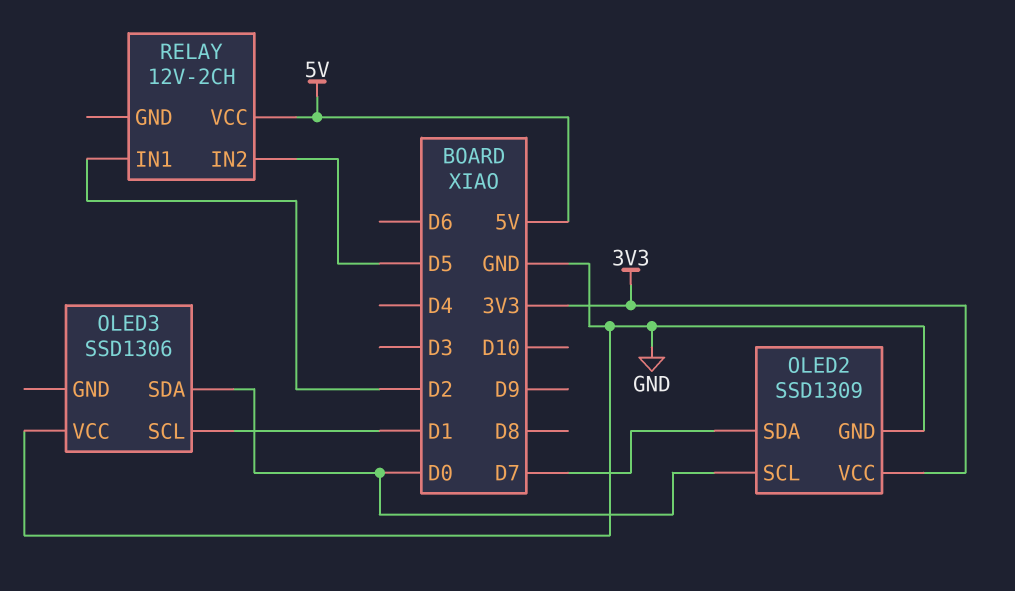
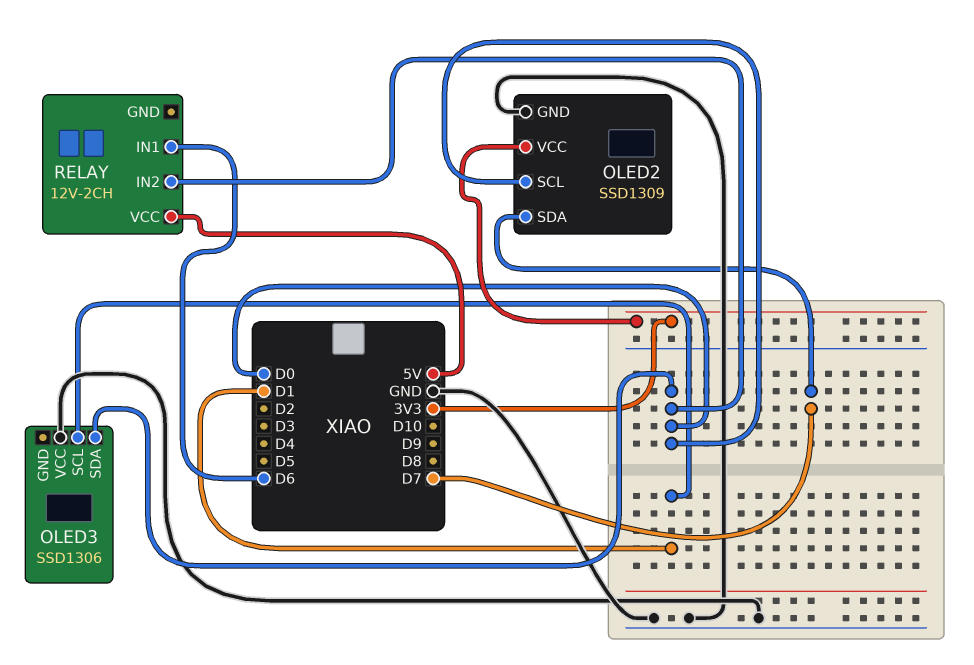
RELAY pin IN1: D2 -> D6
RELAY pin IN2: D5 -> D0

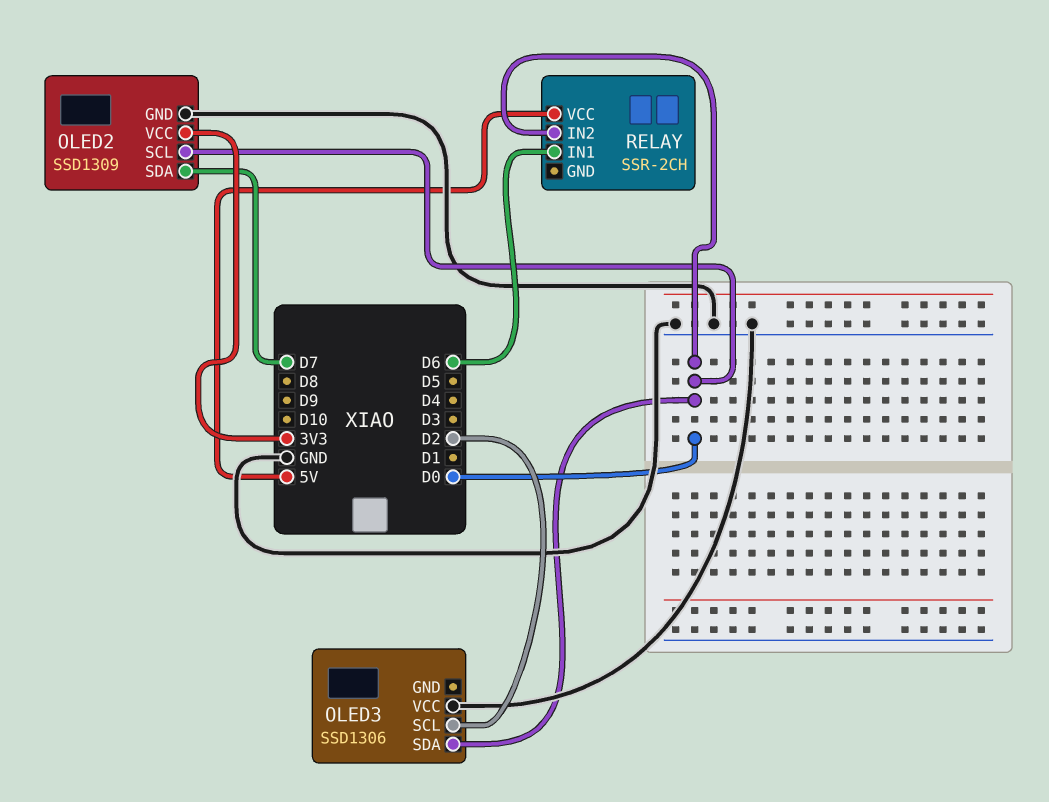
OLED3 pin SCL: D1 -> D2
RELAY: 12V-2CH -> SSR-2CH

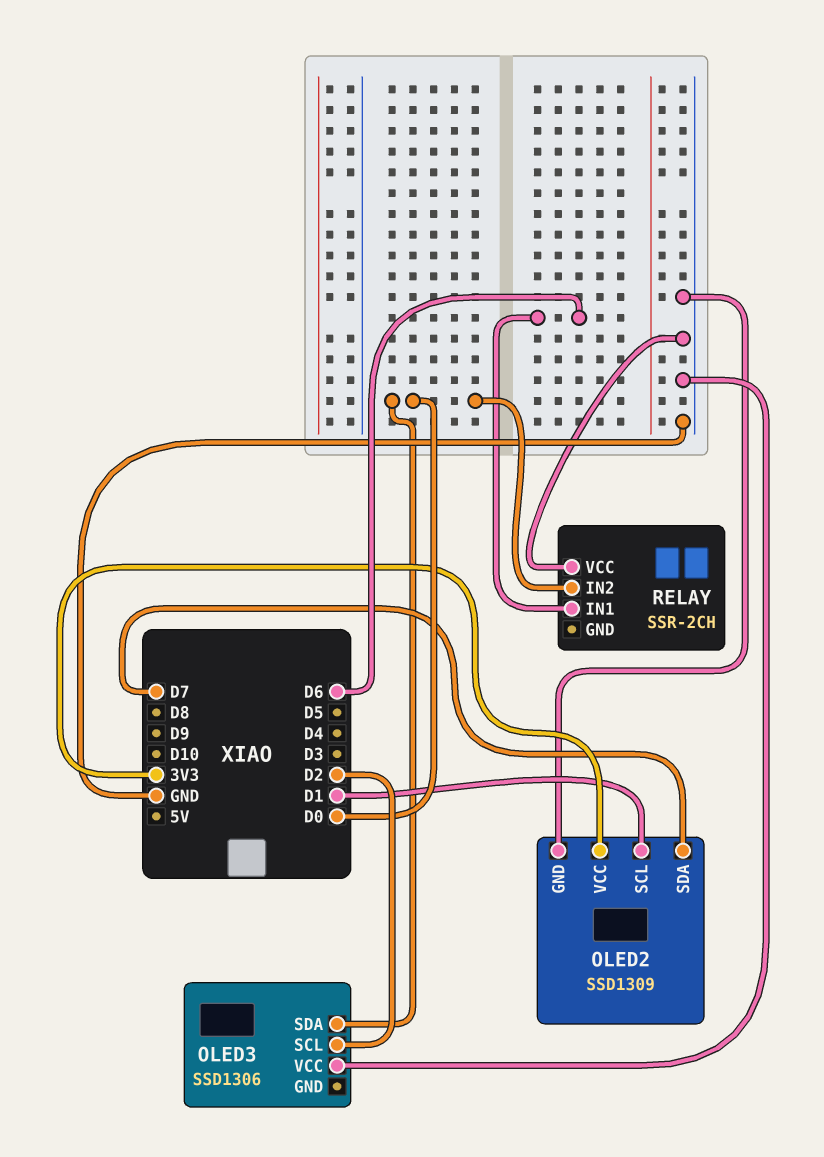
OLED2 pin SCL: D0 -> D1
RELAY pin VCC: 5V -> GND

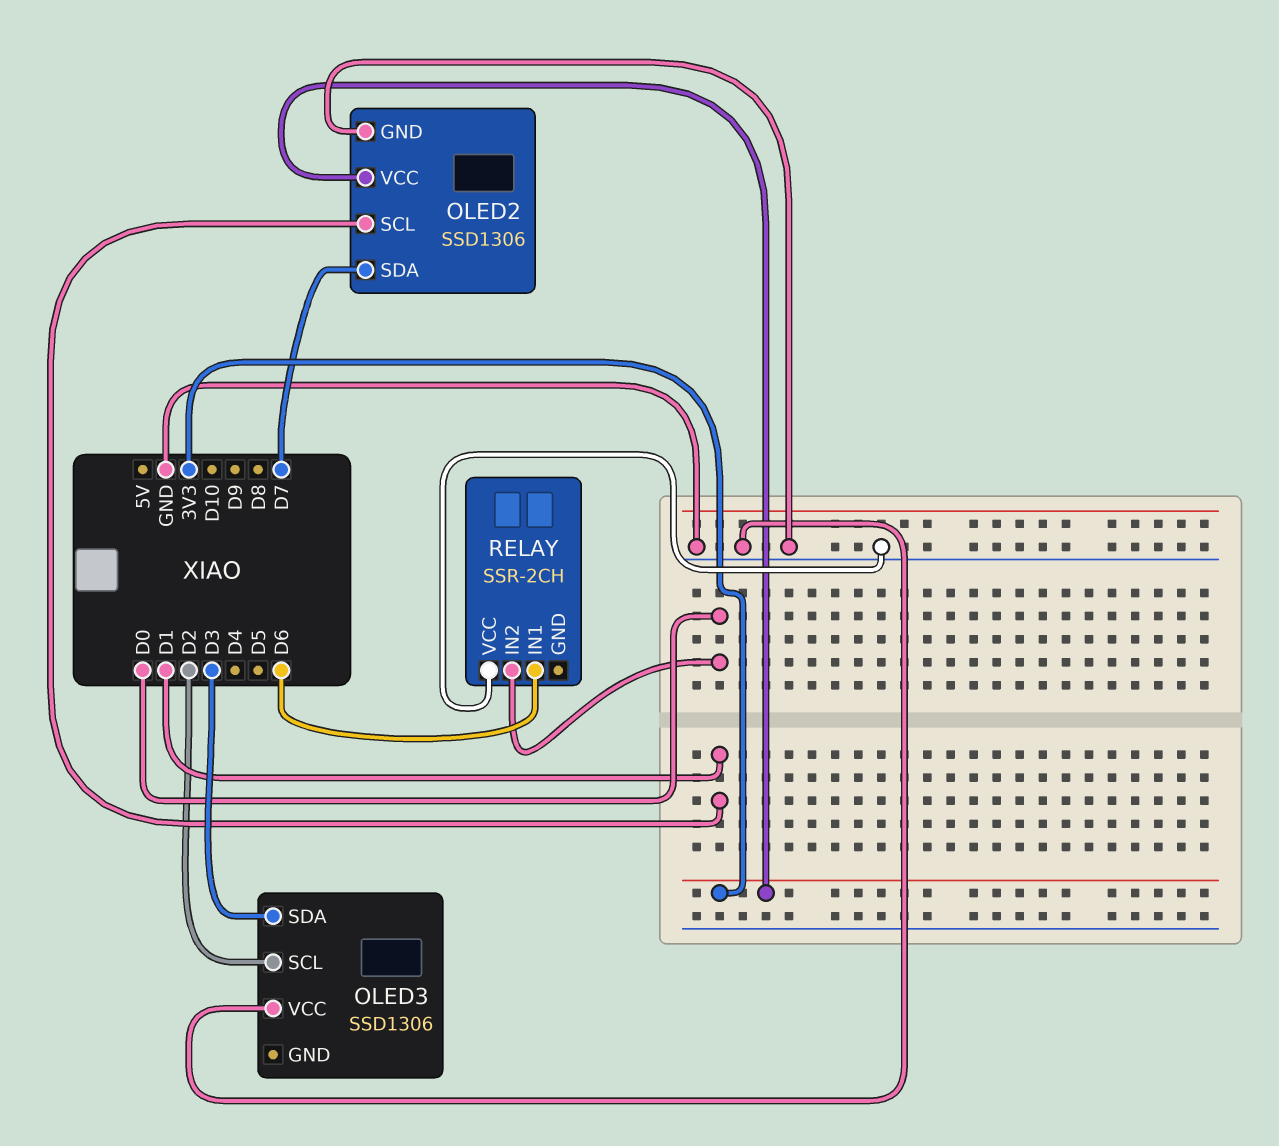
OLED2: SSD1309 -> SSD1306
OLED3 pin SDA: D0 -> D3

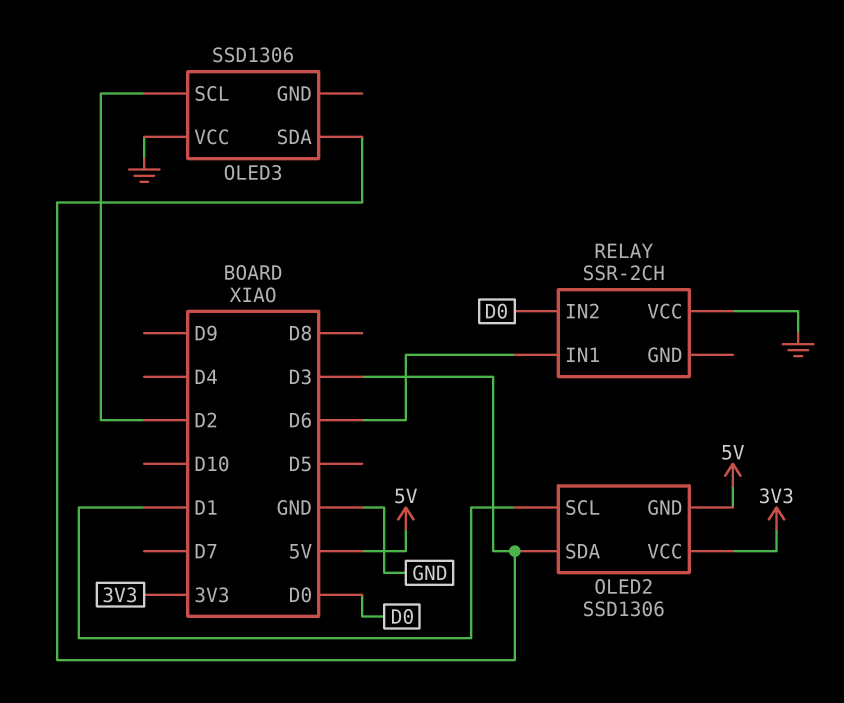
OLED2 pin GND: GND -> 5V
OLED2 pin SDA: D7 -> D3

